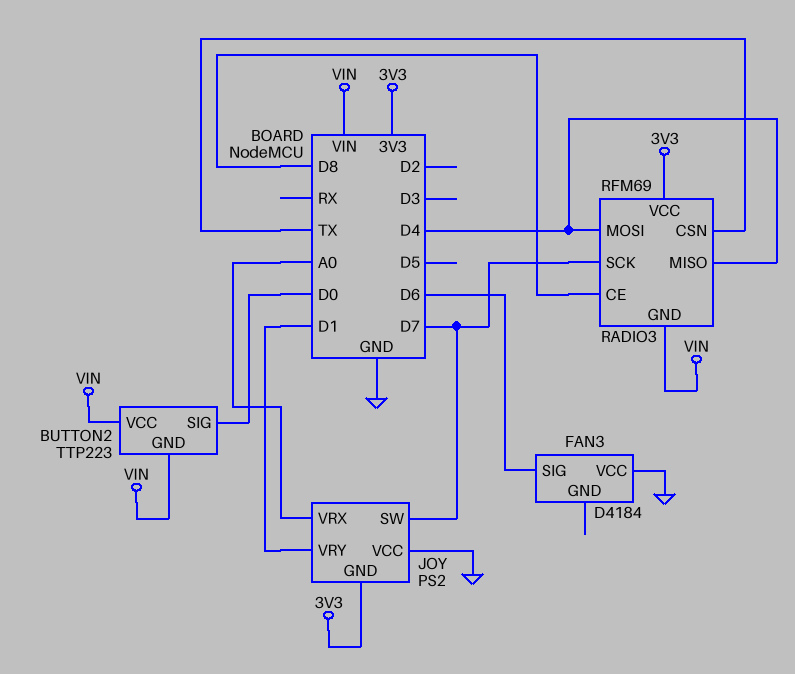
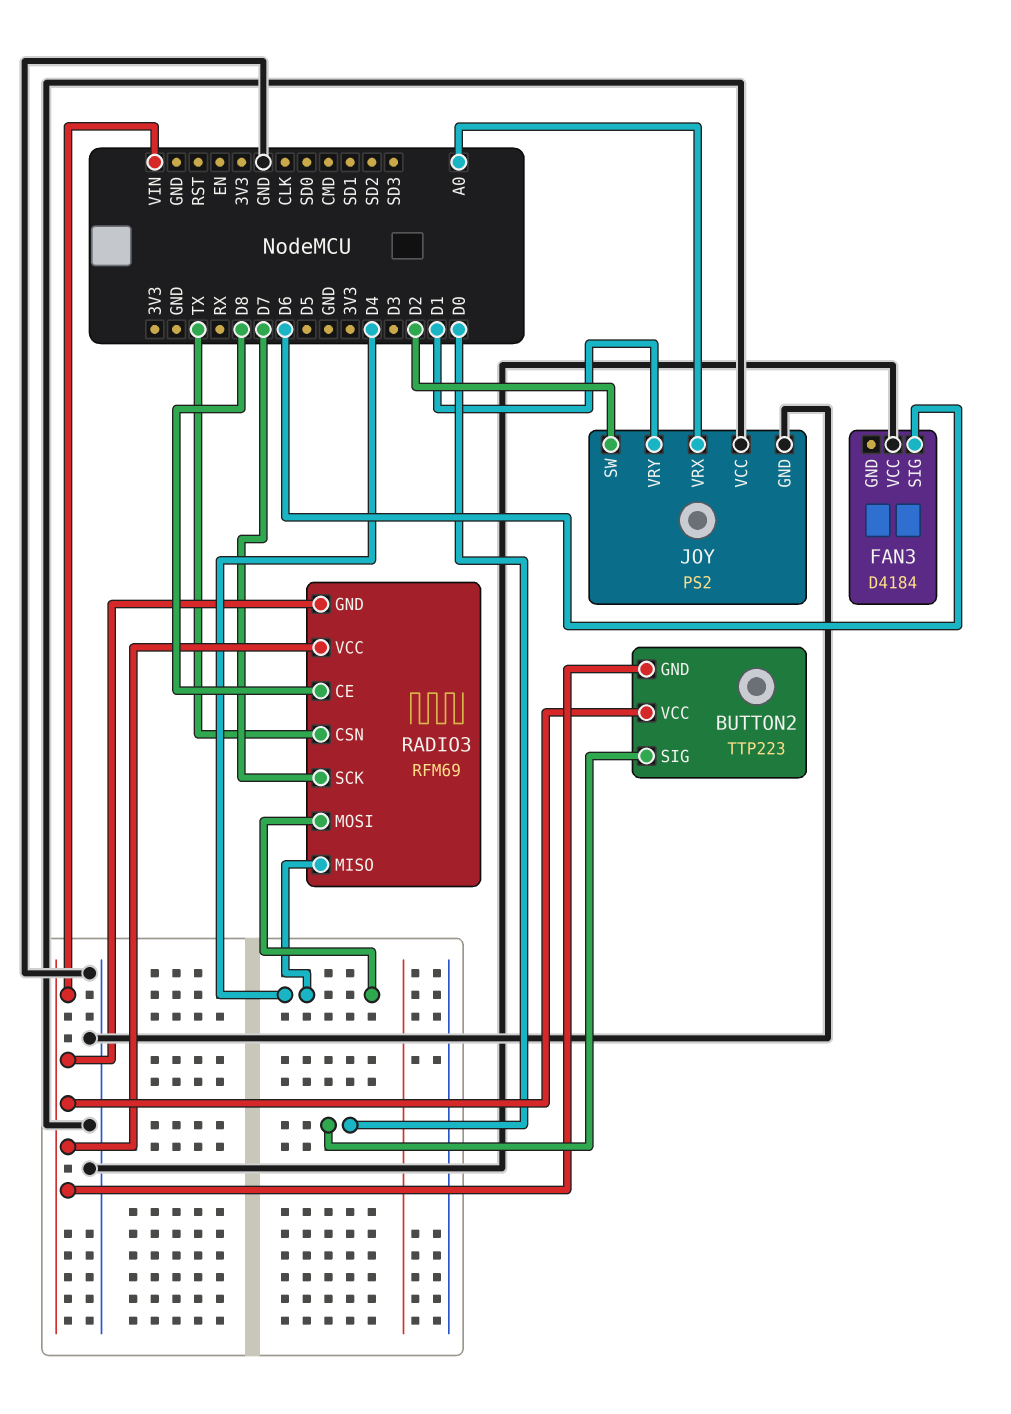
JOY pin GND: 3V3 -> GND
JOY pin SW: D7 -> D2
RADIO3 pin VCC: 3V3 -> VIN

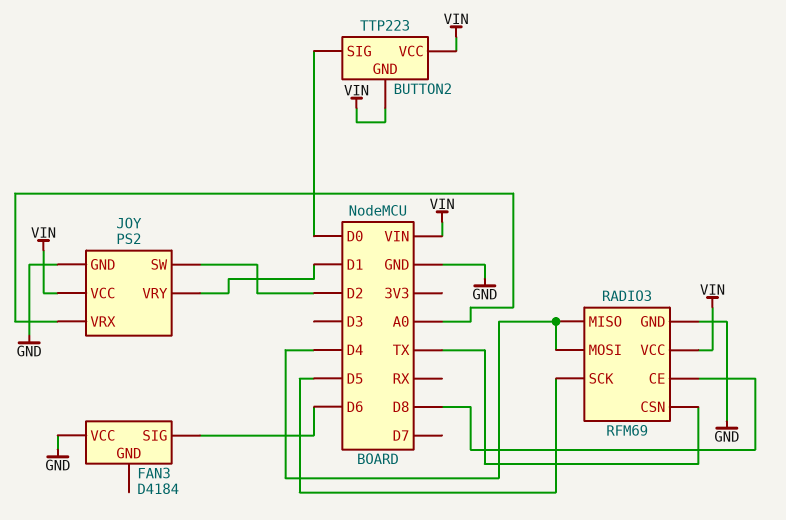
JOY pin VCC: GND -> VIN
RADIO3 pin GND: VIN -> GND
RADIO3 pin SCK: D7 -> D5

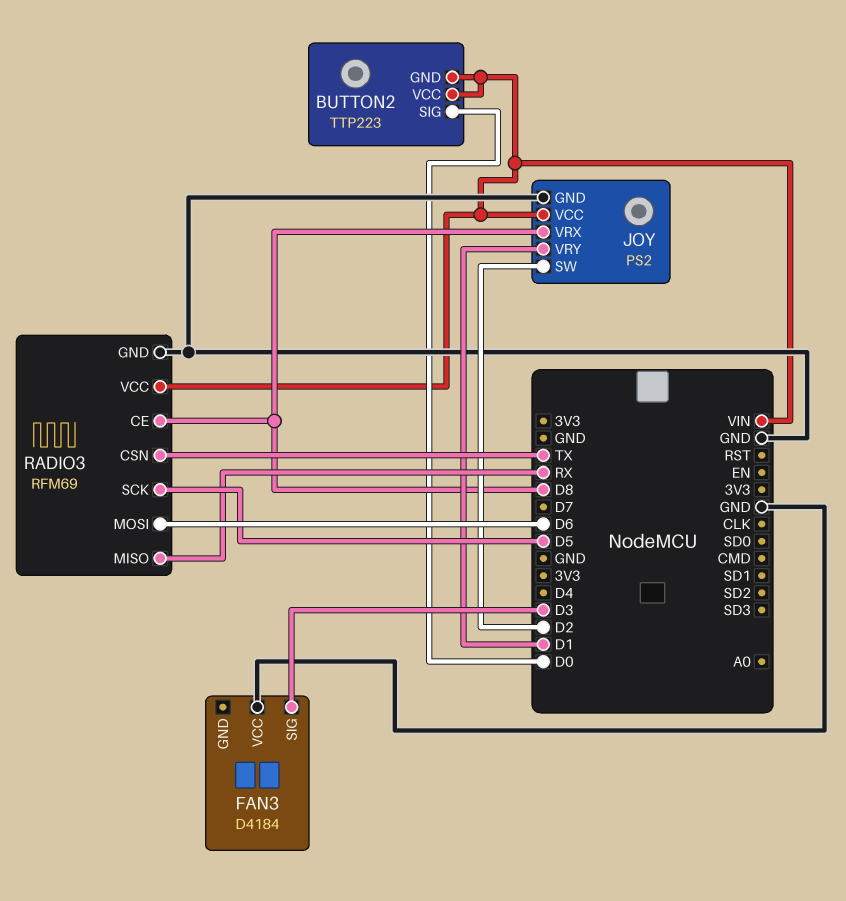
FAN3 pin SIG: D6 -> D3
JOY pin VRX: A0 -> D8
RADIO3 pin MISO: D4 -> RX
RADIO3 pin MOSI: D4 -> D6

